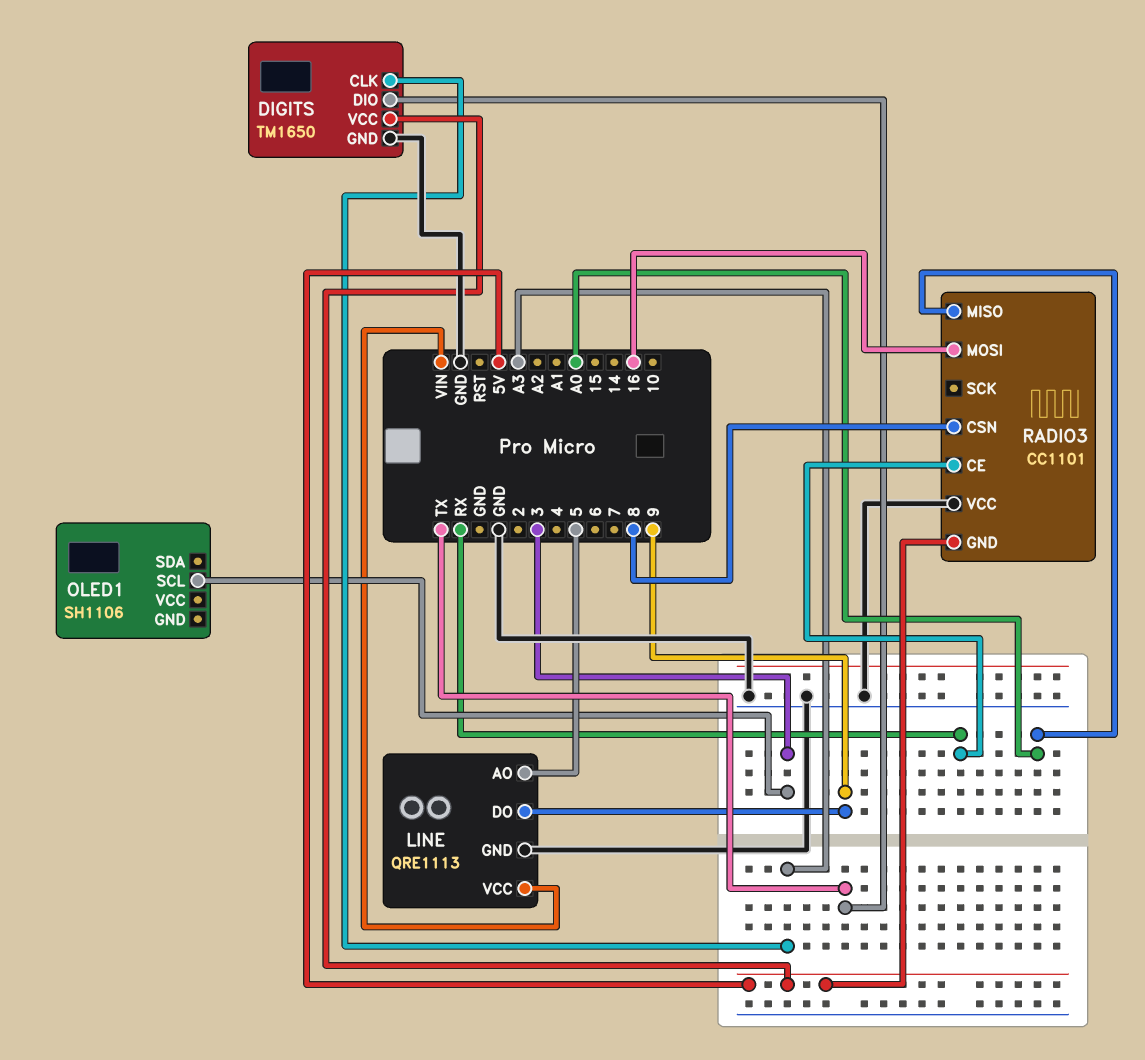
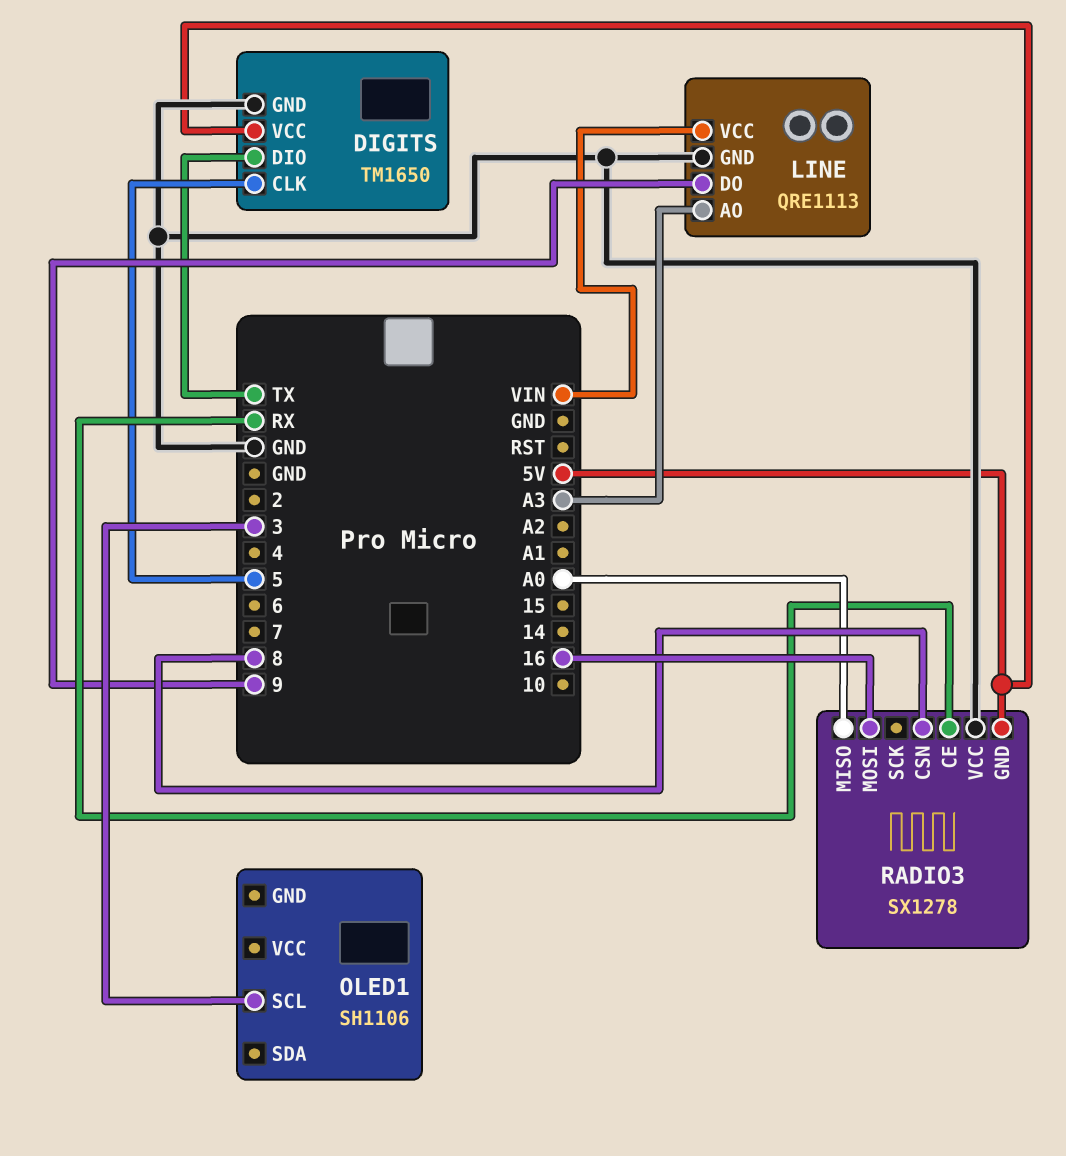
DIGITS pin CLK: A3 -> 5
LINE pin AO: 5 -> A3
RADIO3: CC1101 -> SX1278

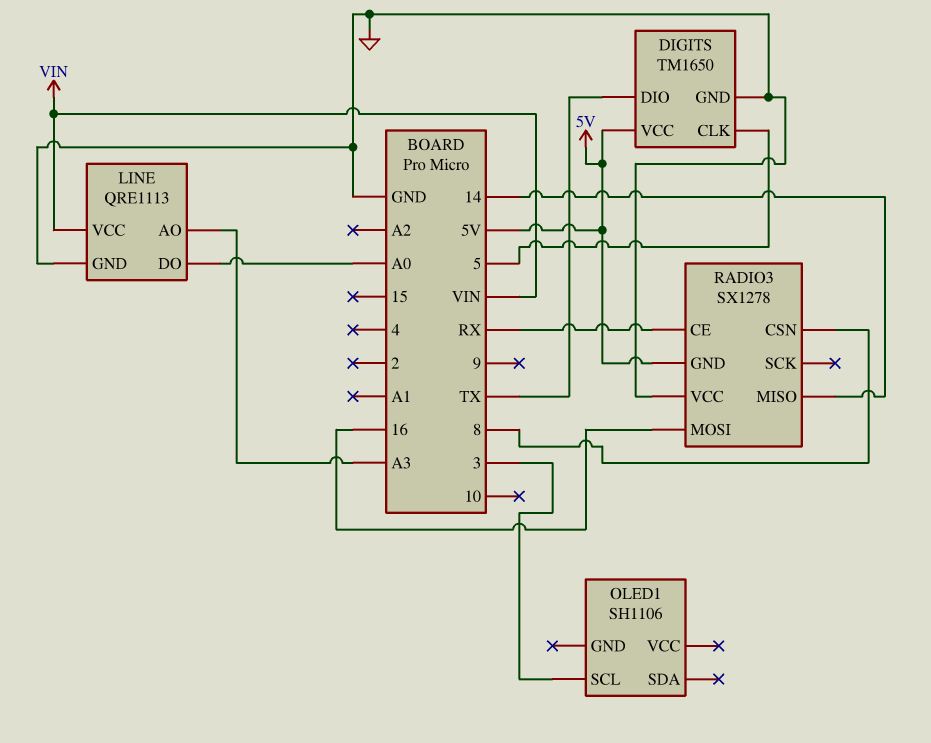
LINE pin DO: 9 -> A0
RADIO3 pin MISO: A0 -> 14

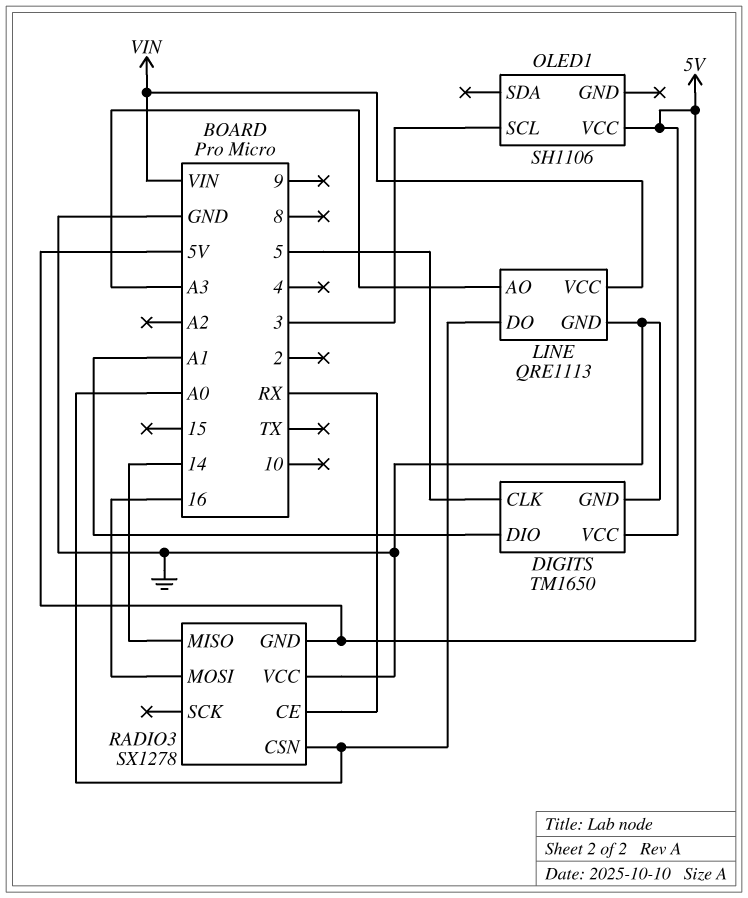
DIGITS pin DIO: TX -> A1
OLED1 pin VCC: none -> 5V
RADIO3 pin CSN: 8 -> A0

